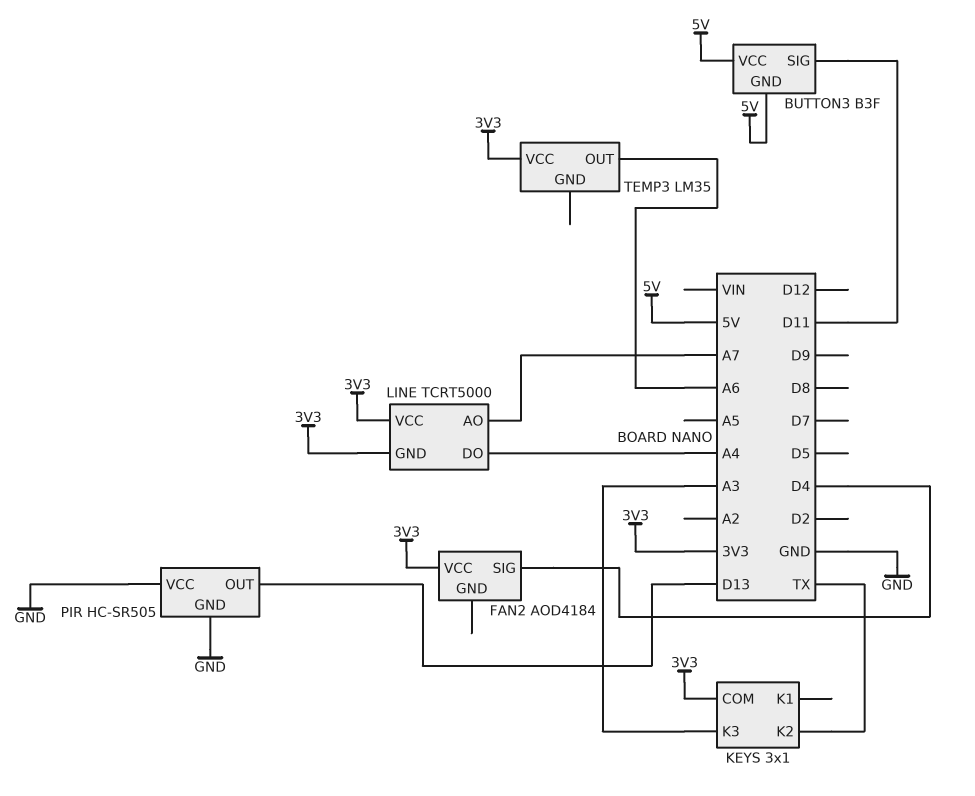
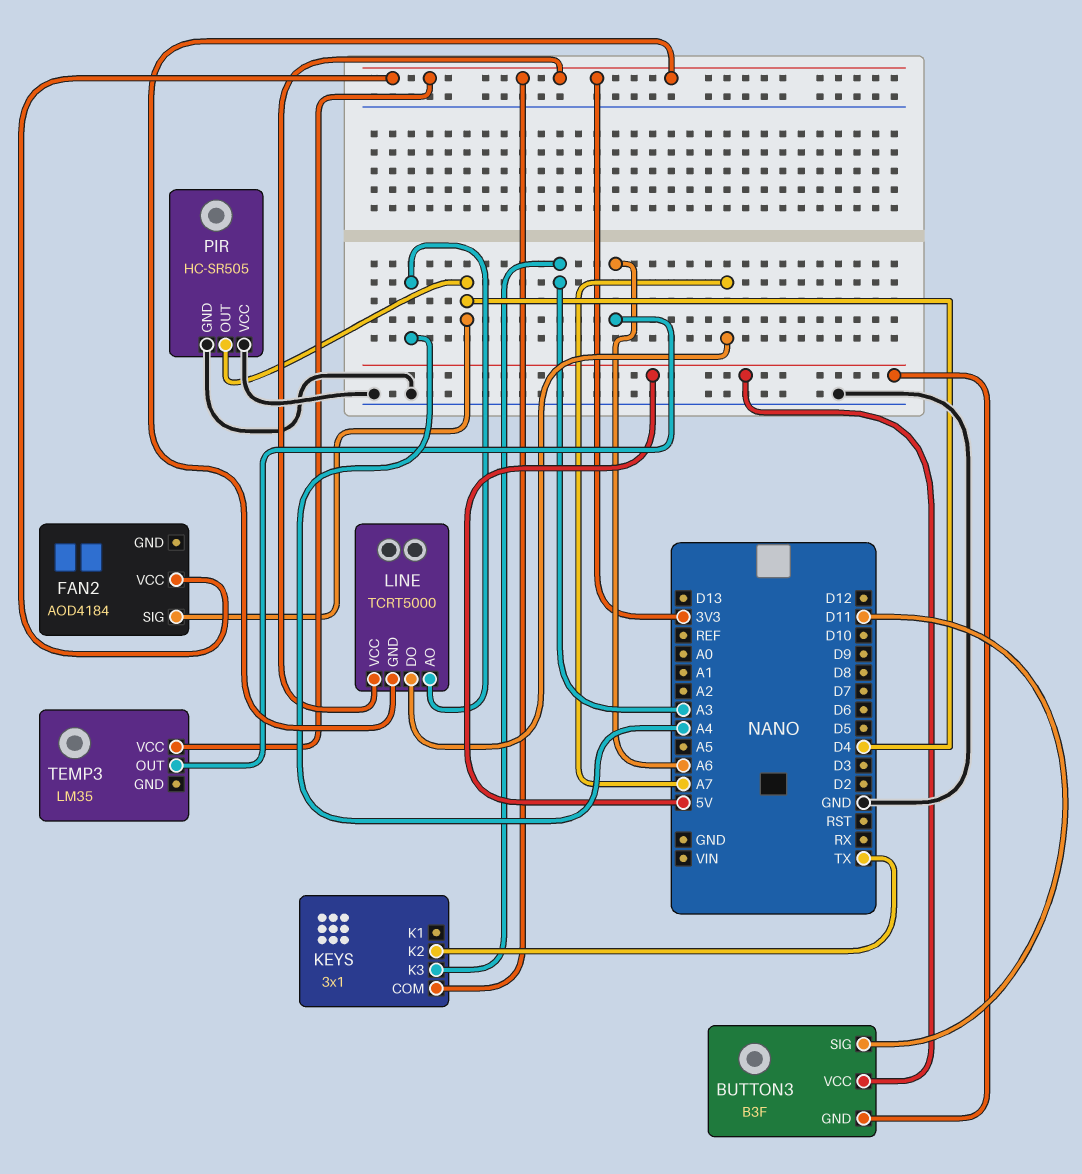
LINE pin AO: A7 -> A4
LINE pin DO: A4 -> A7
PIR pin OUT: D13 -> D4

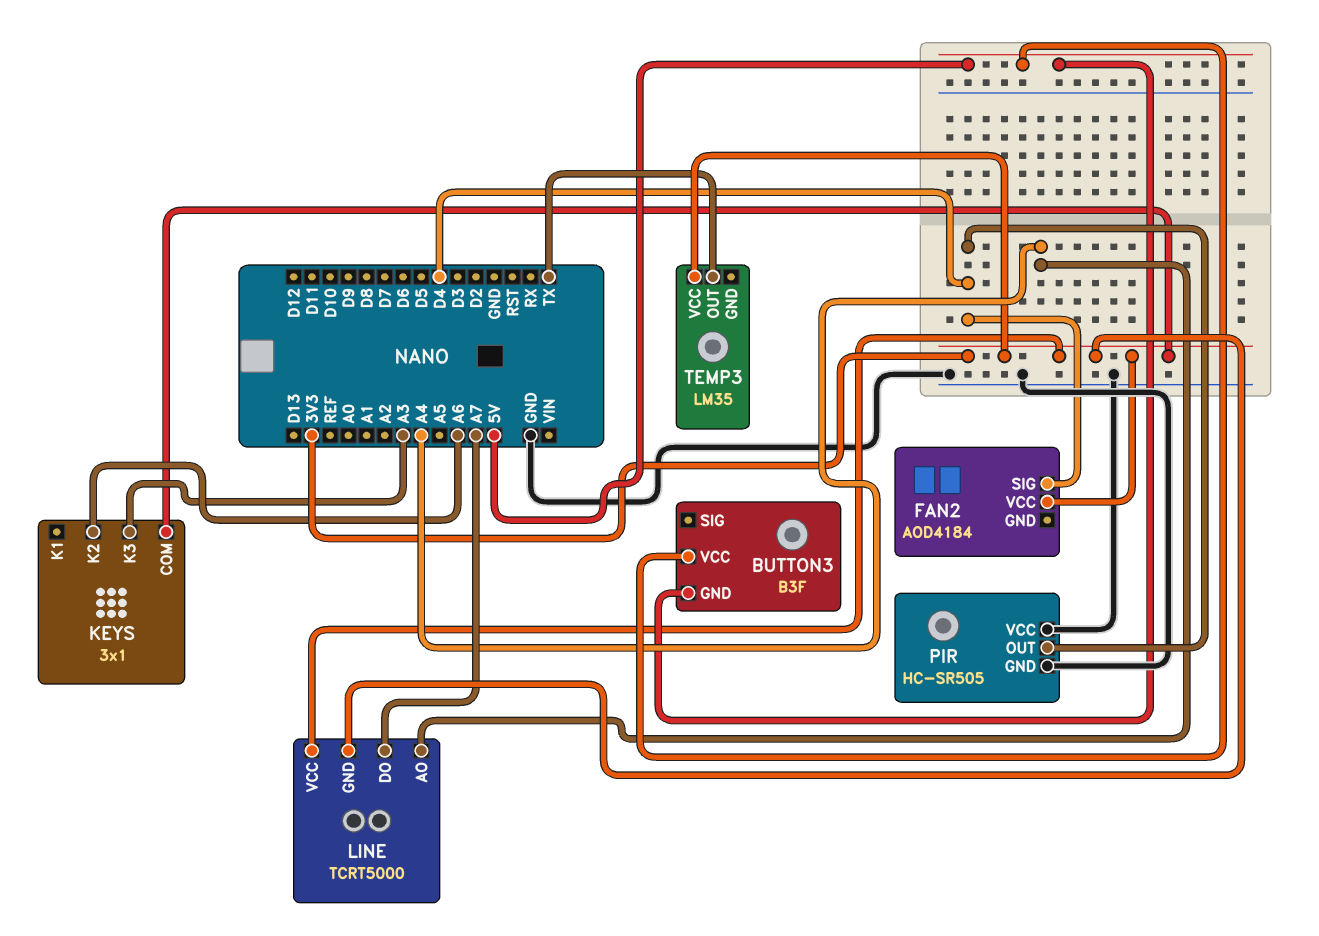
BUTTON3 pin SIG: D11 -> none
KEYS pin K2: TX -> A6
TEMP3 pin OUT: A6 -> TX

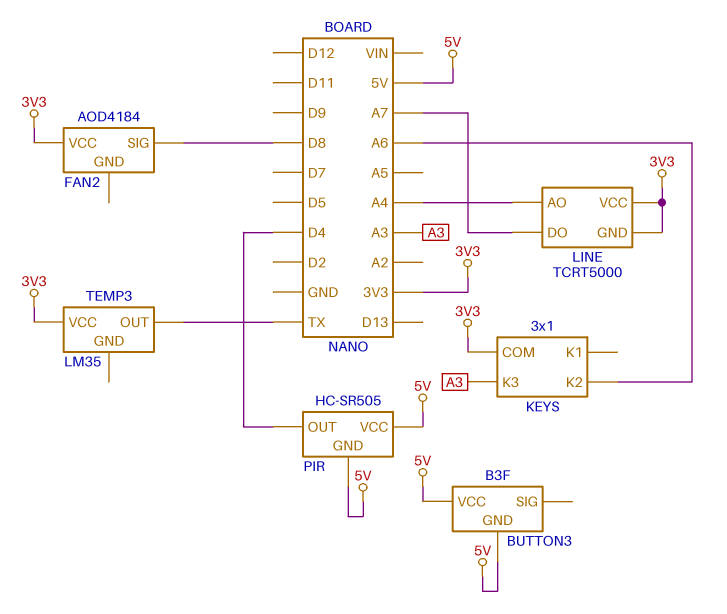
FAN2 pin SIG: D4 -> D8
PIR pin GND: GND -> 5V
PIR pin VCC: GND -> 5V

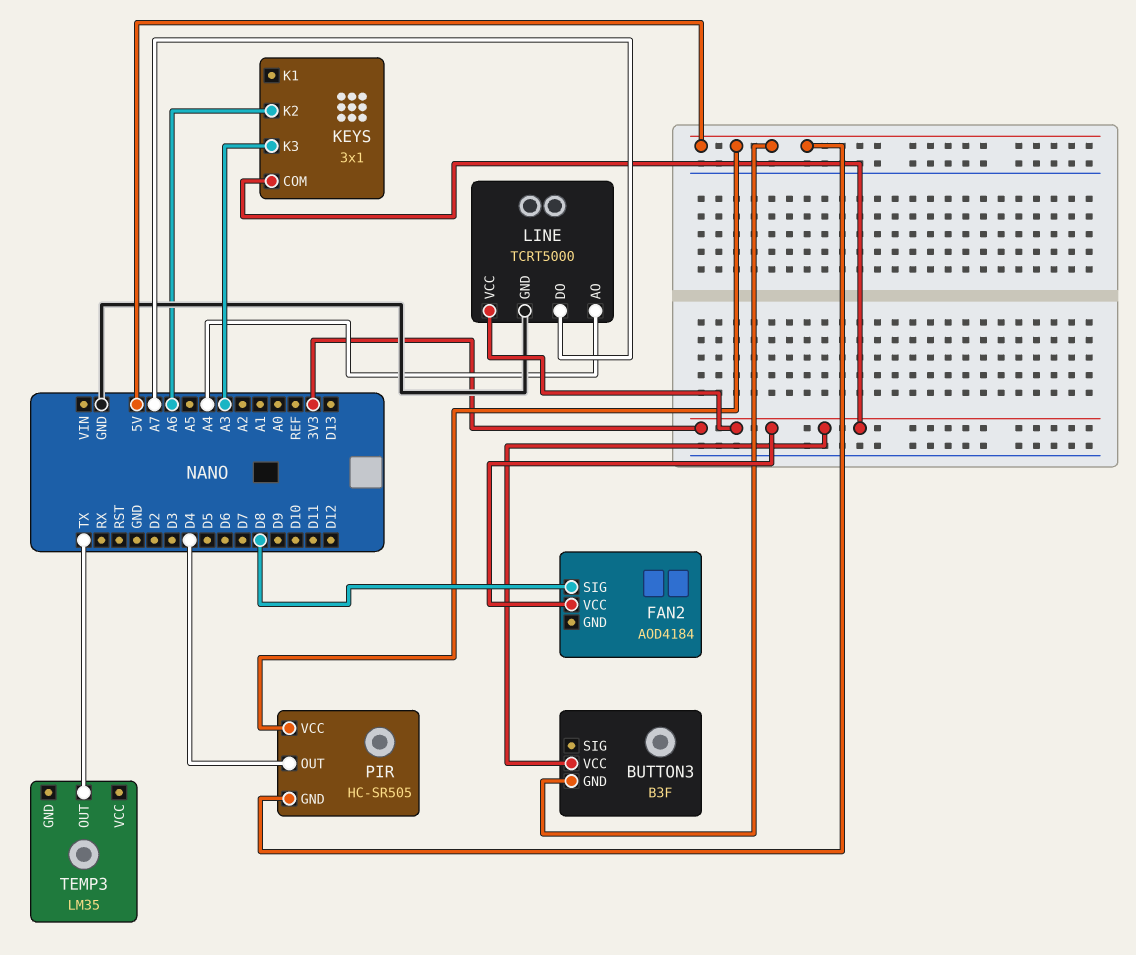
BUTTON3 pin VCC: 5V -> 3V3
LINE pin GND: 3V3 -> GND
TEMP3 pin VCC: 3V3 -> none

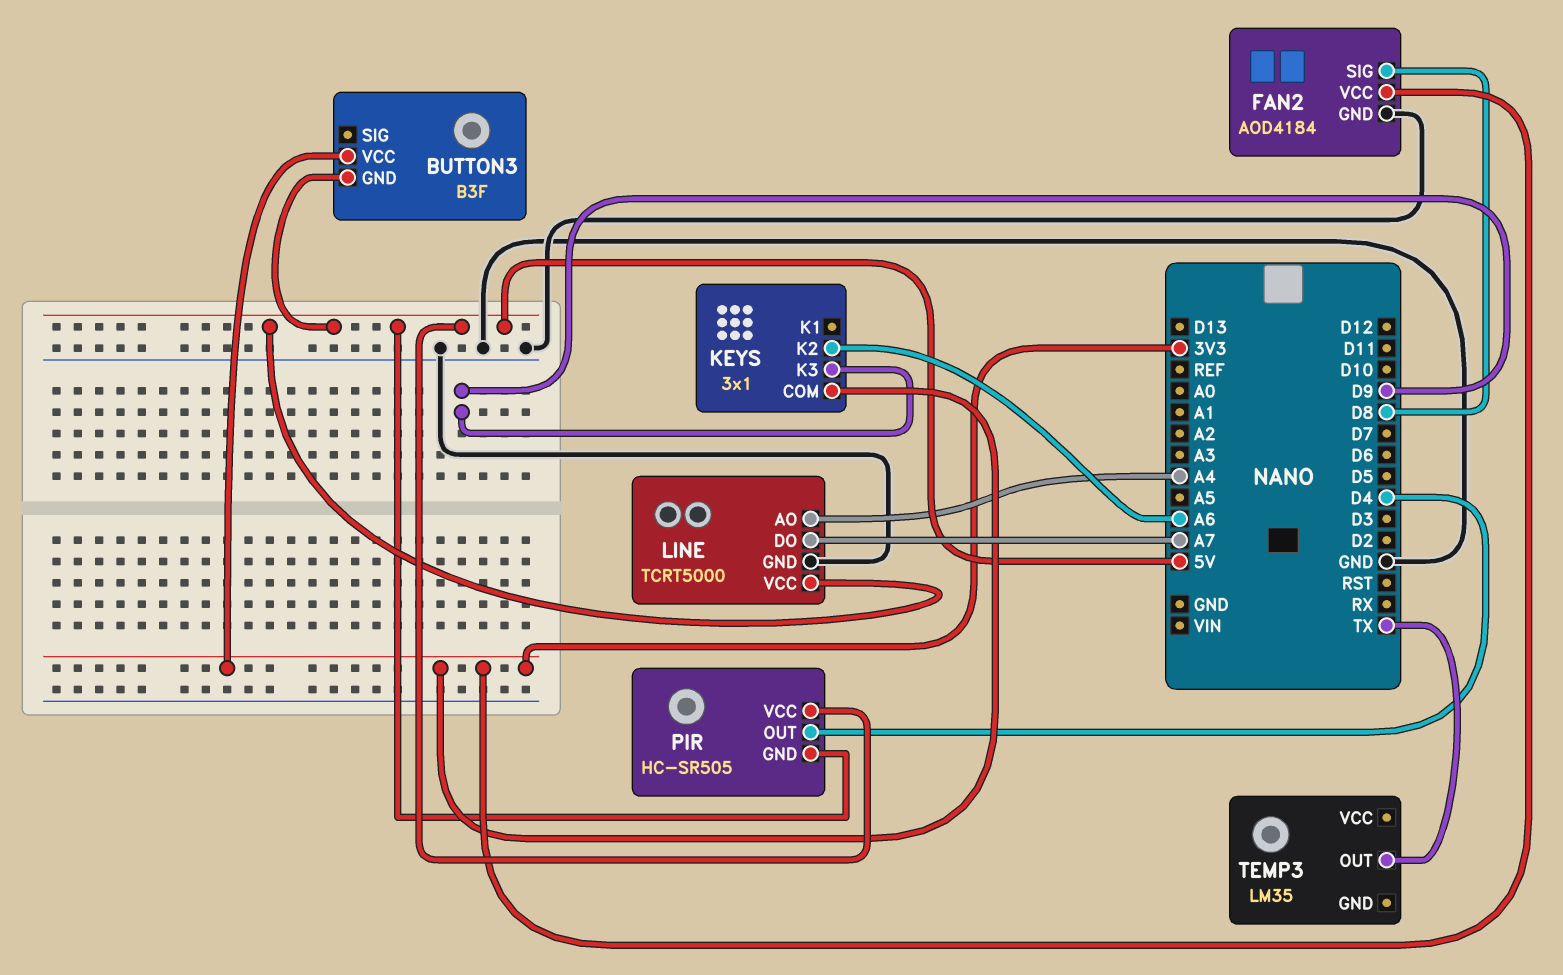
FAN2 pin GND: none -> GND
KEYS pin K3: A3 -> D9
LINE pin VCC: 3V3 -> 5V

